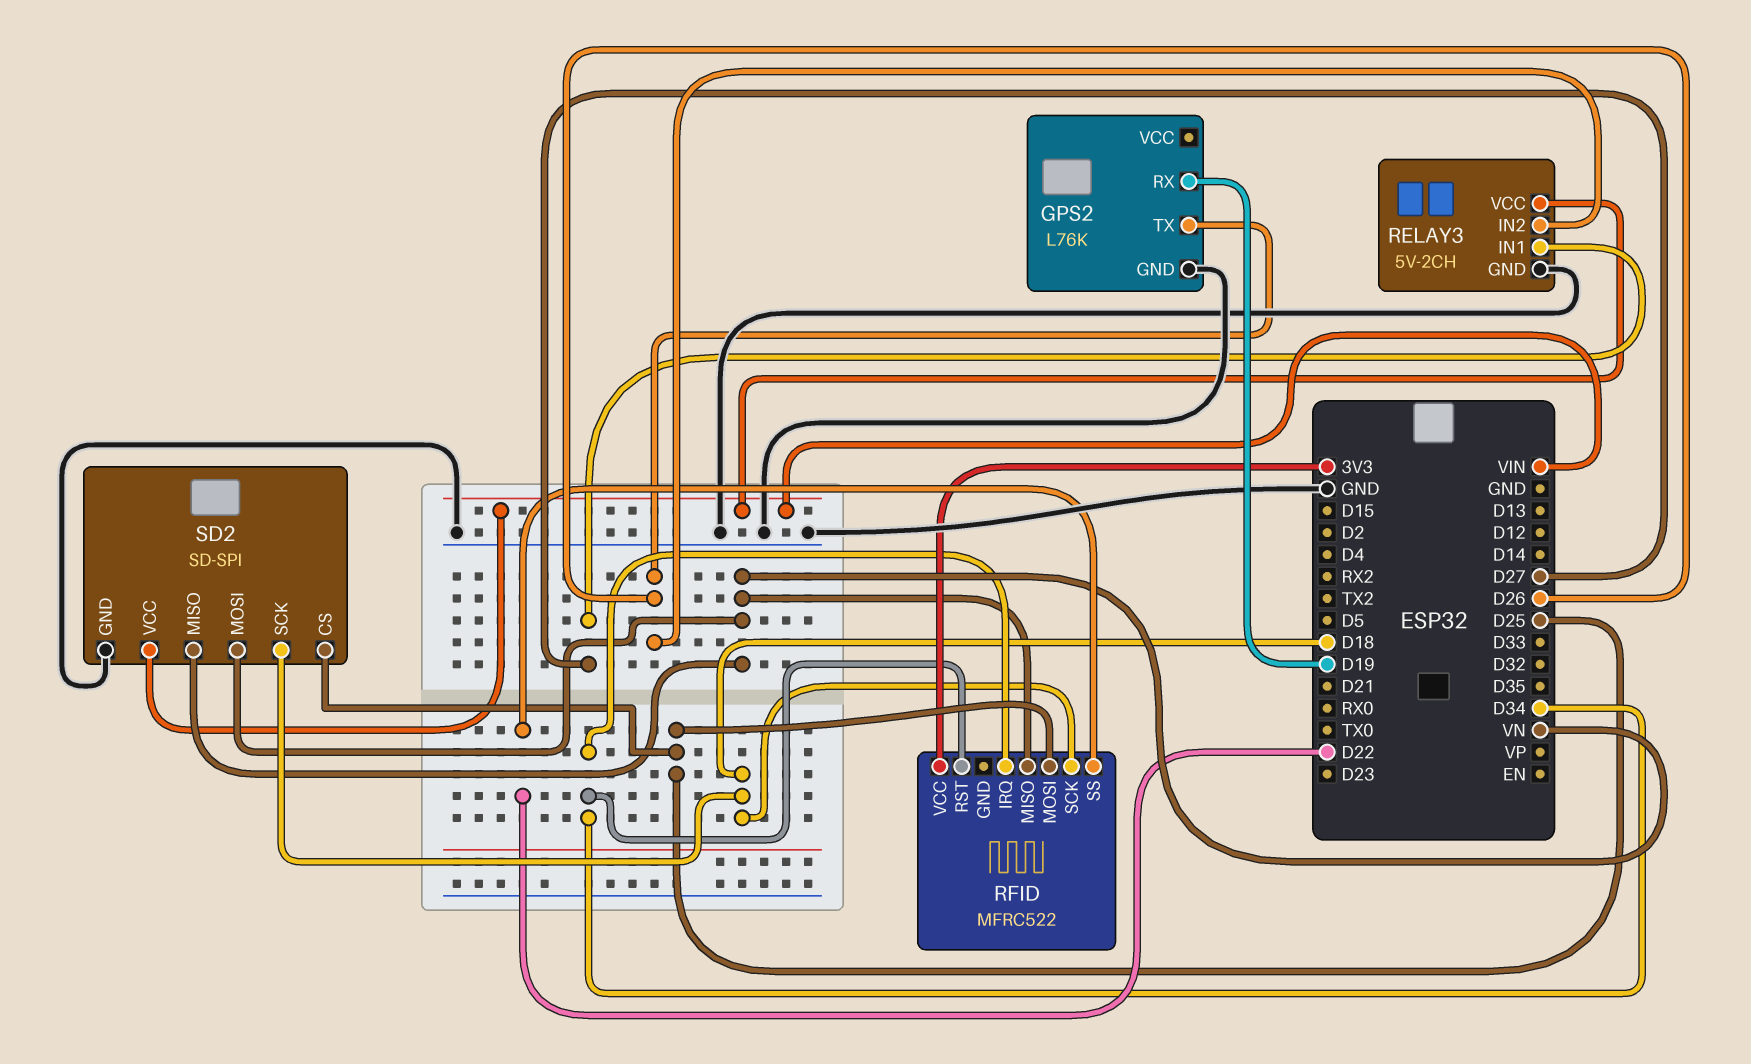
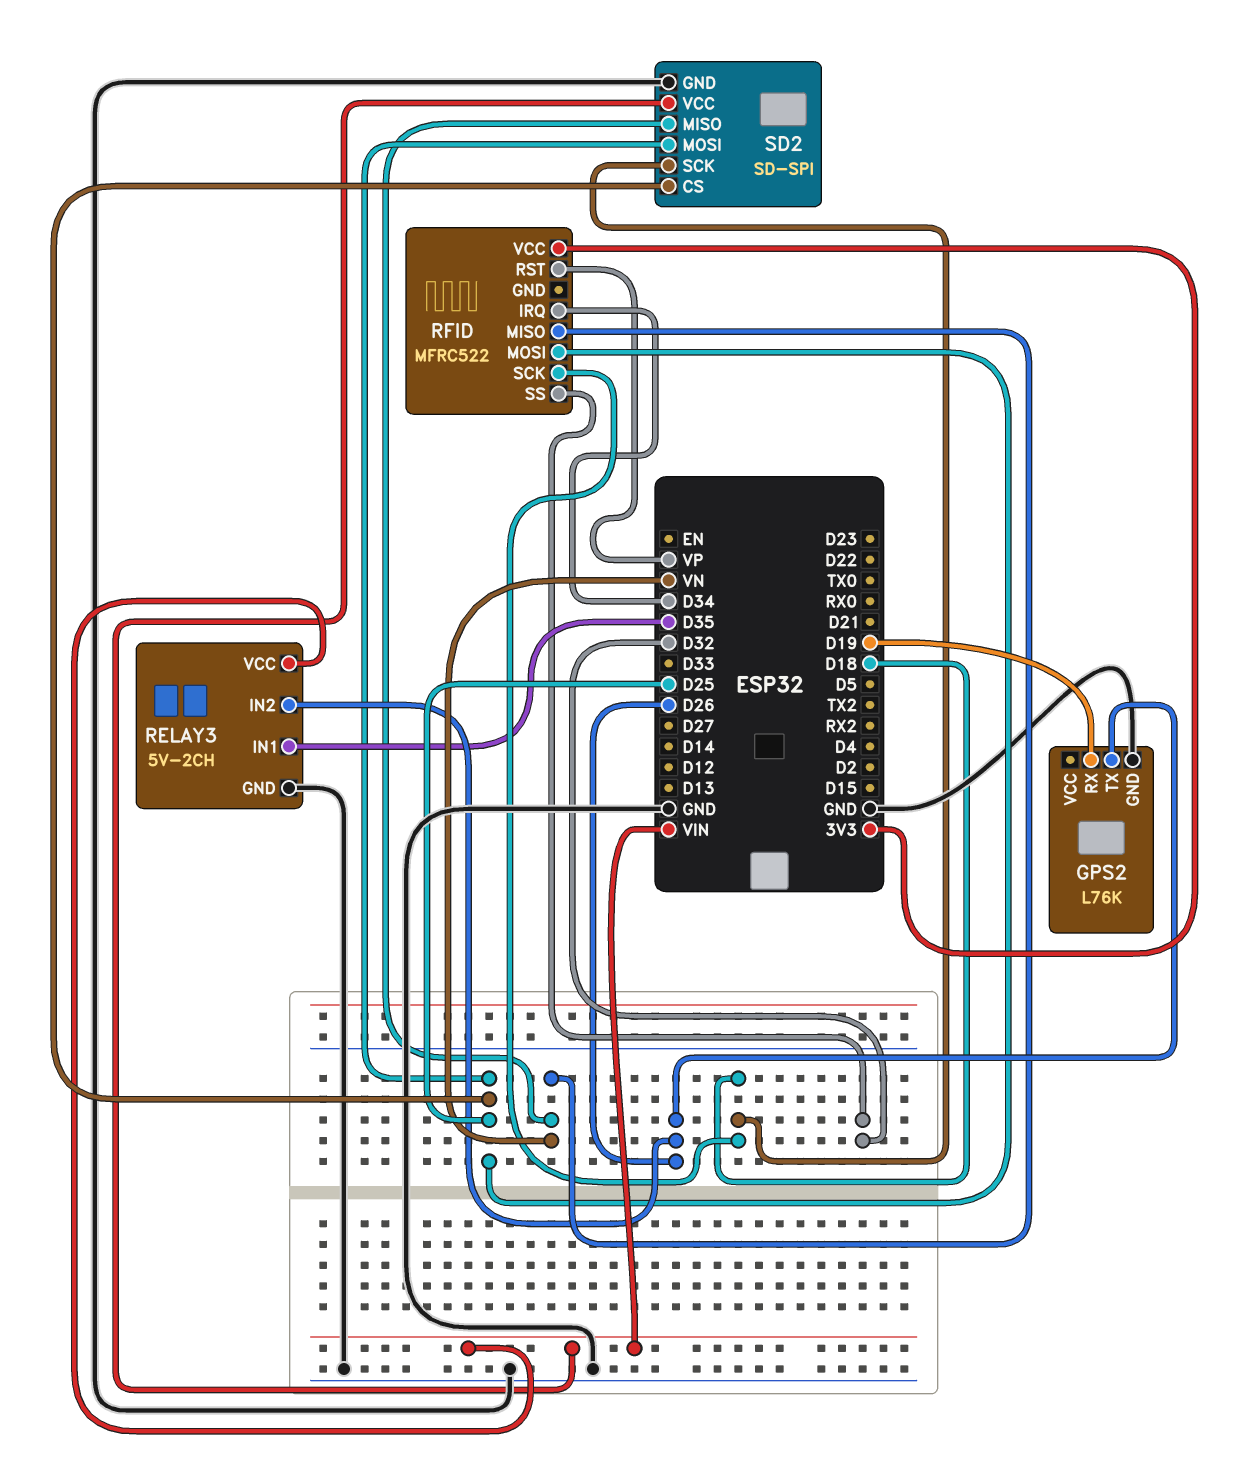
RELAY3 pin IN1: D27 -> D35
RFID pin RST: D34 -> VP
RFID pin SS: D22 -> D32
SD2 pin MOSI: VN -> D25

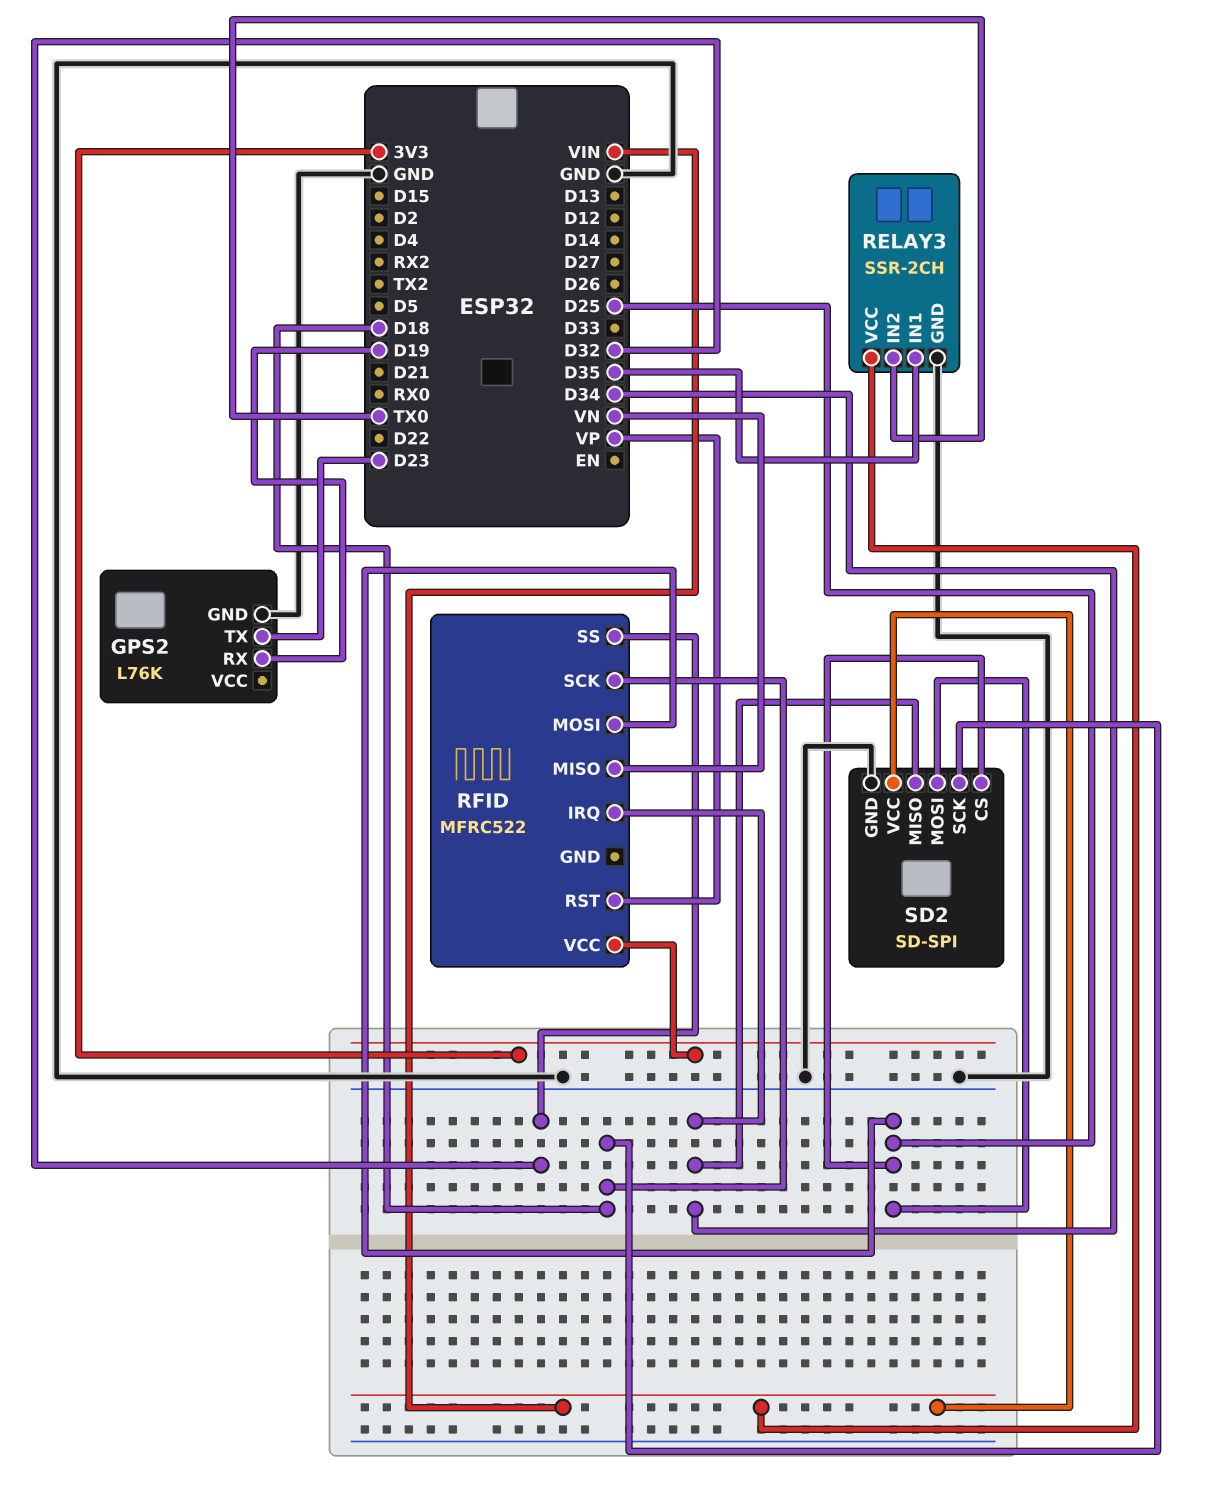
GPS2 pin TX: D26 -> D23
RELAY3: 5V-2CH -> SSR-2CH
RELAY3 pin IN2: D26 -> TX0
SD2 pin MISO: VN -> D34

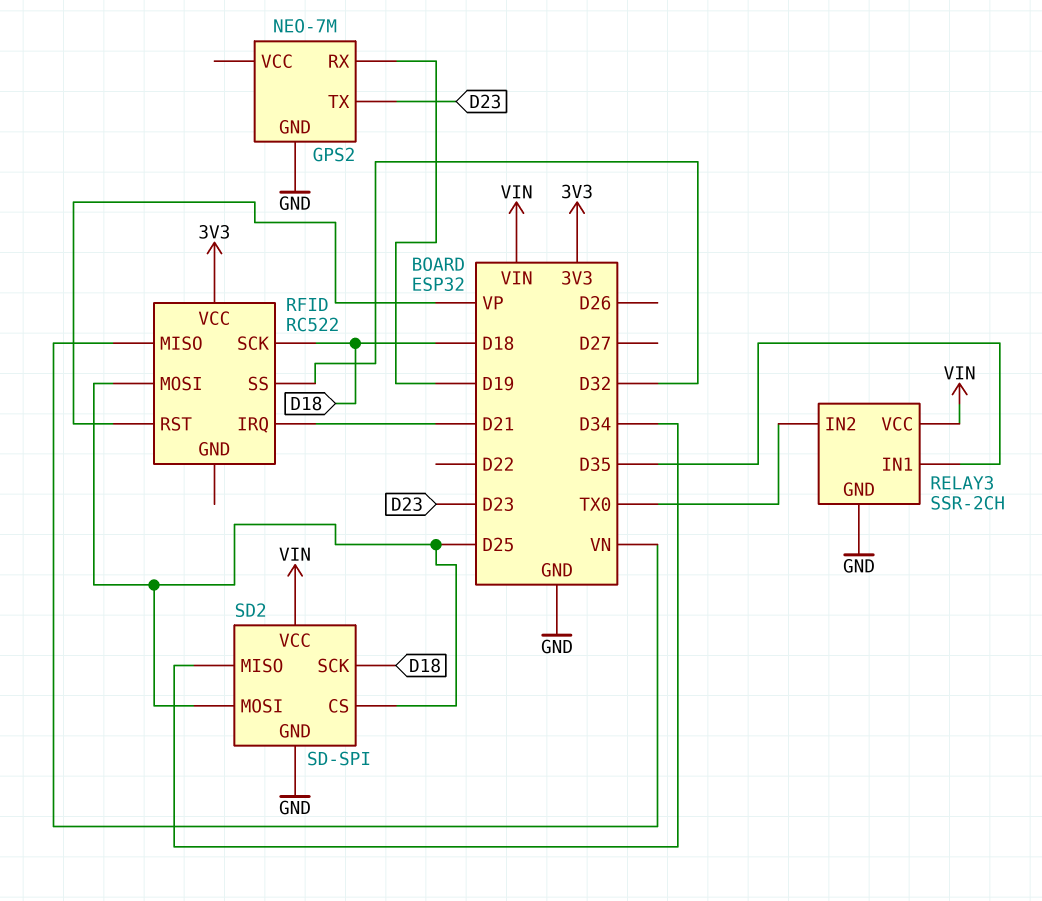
GPS2: L76K -> NEO-7M
RFID: MFRC522 -> RC522
RFID pin IRQ: D34 -> D21

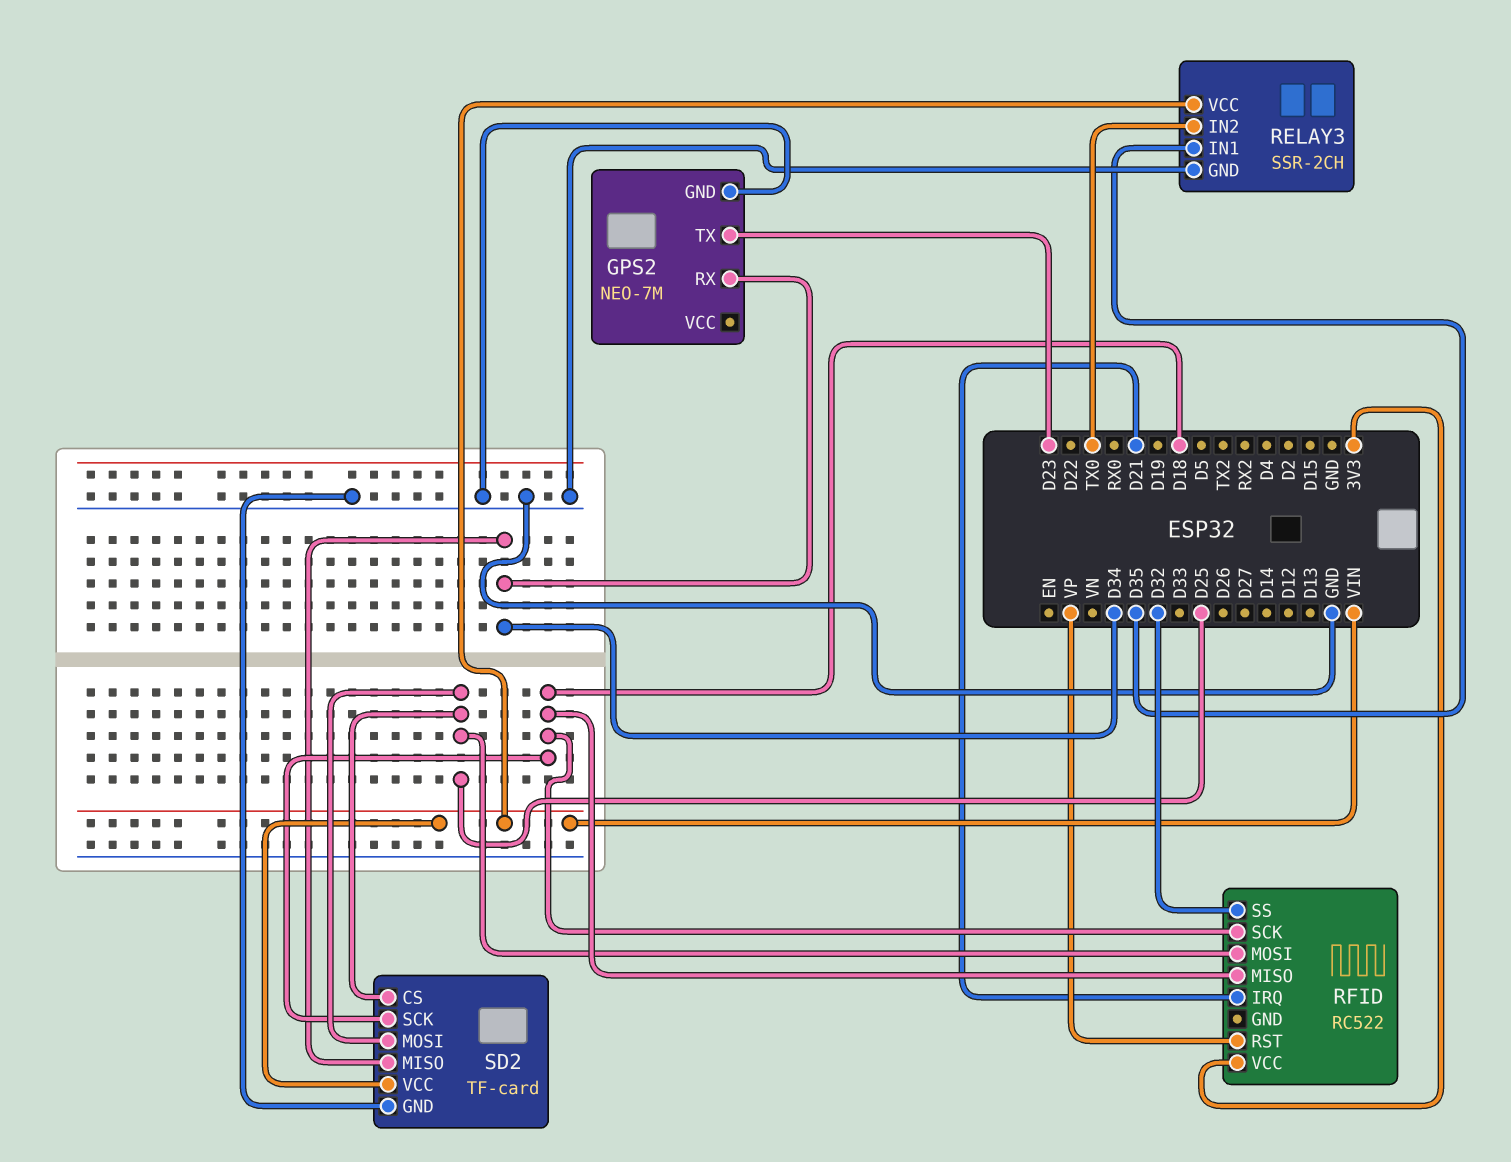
GPS2 pin RX: D19 -> D34
RFID pin MISO: VN -> D18
SD2: SD-SPI -> TF-card

